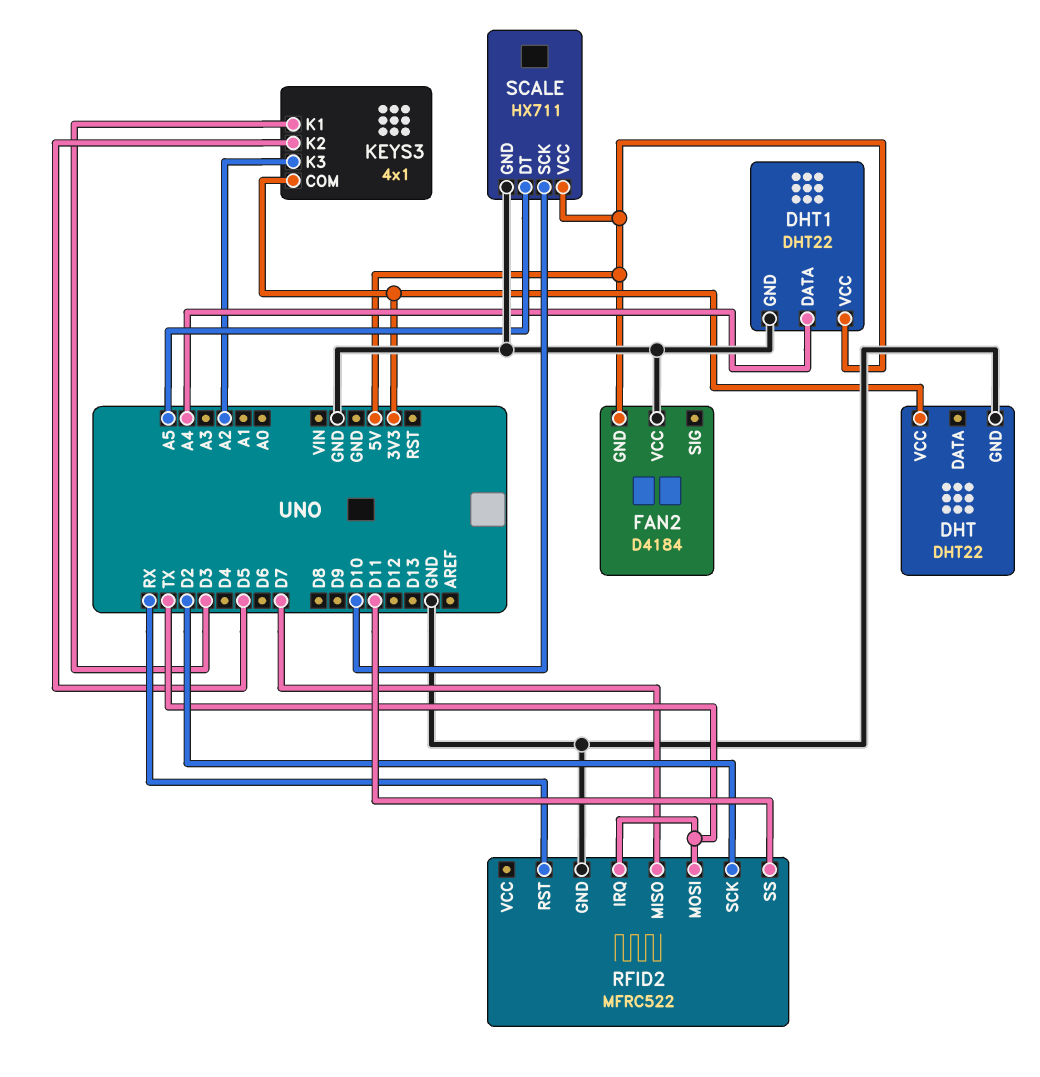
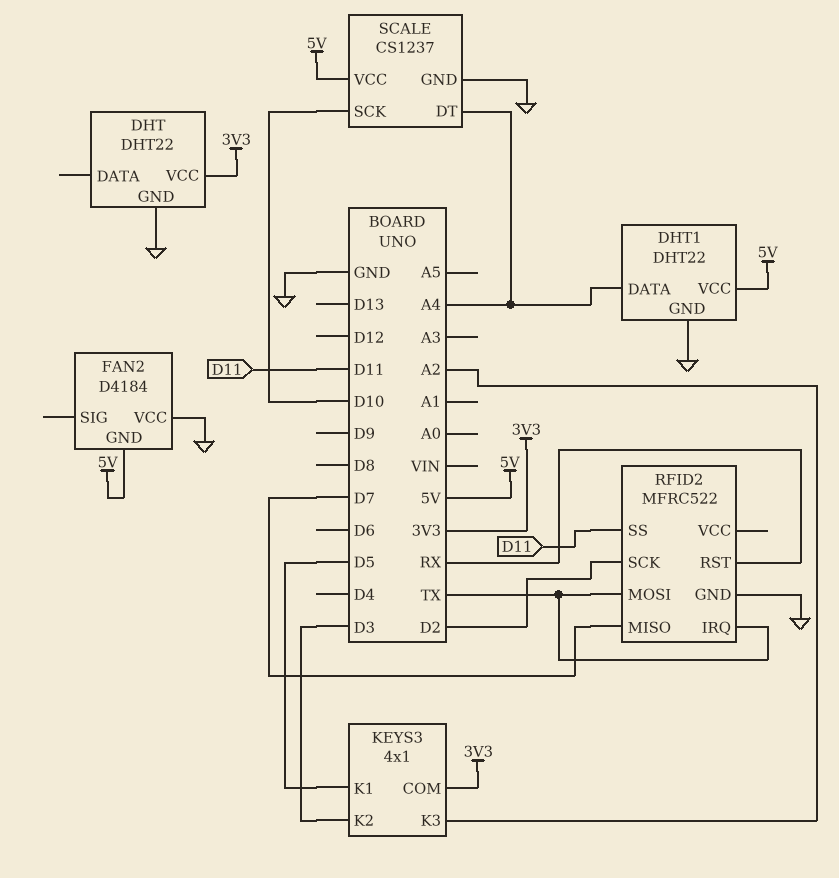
KEYS3 pin K1: D3 -> D5
KEYS3 pin K2: D5 -> D3
SCALE: HX711 -> CS1237
SCALE pin DT: A5 -> A4

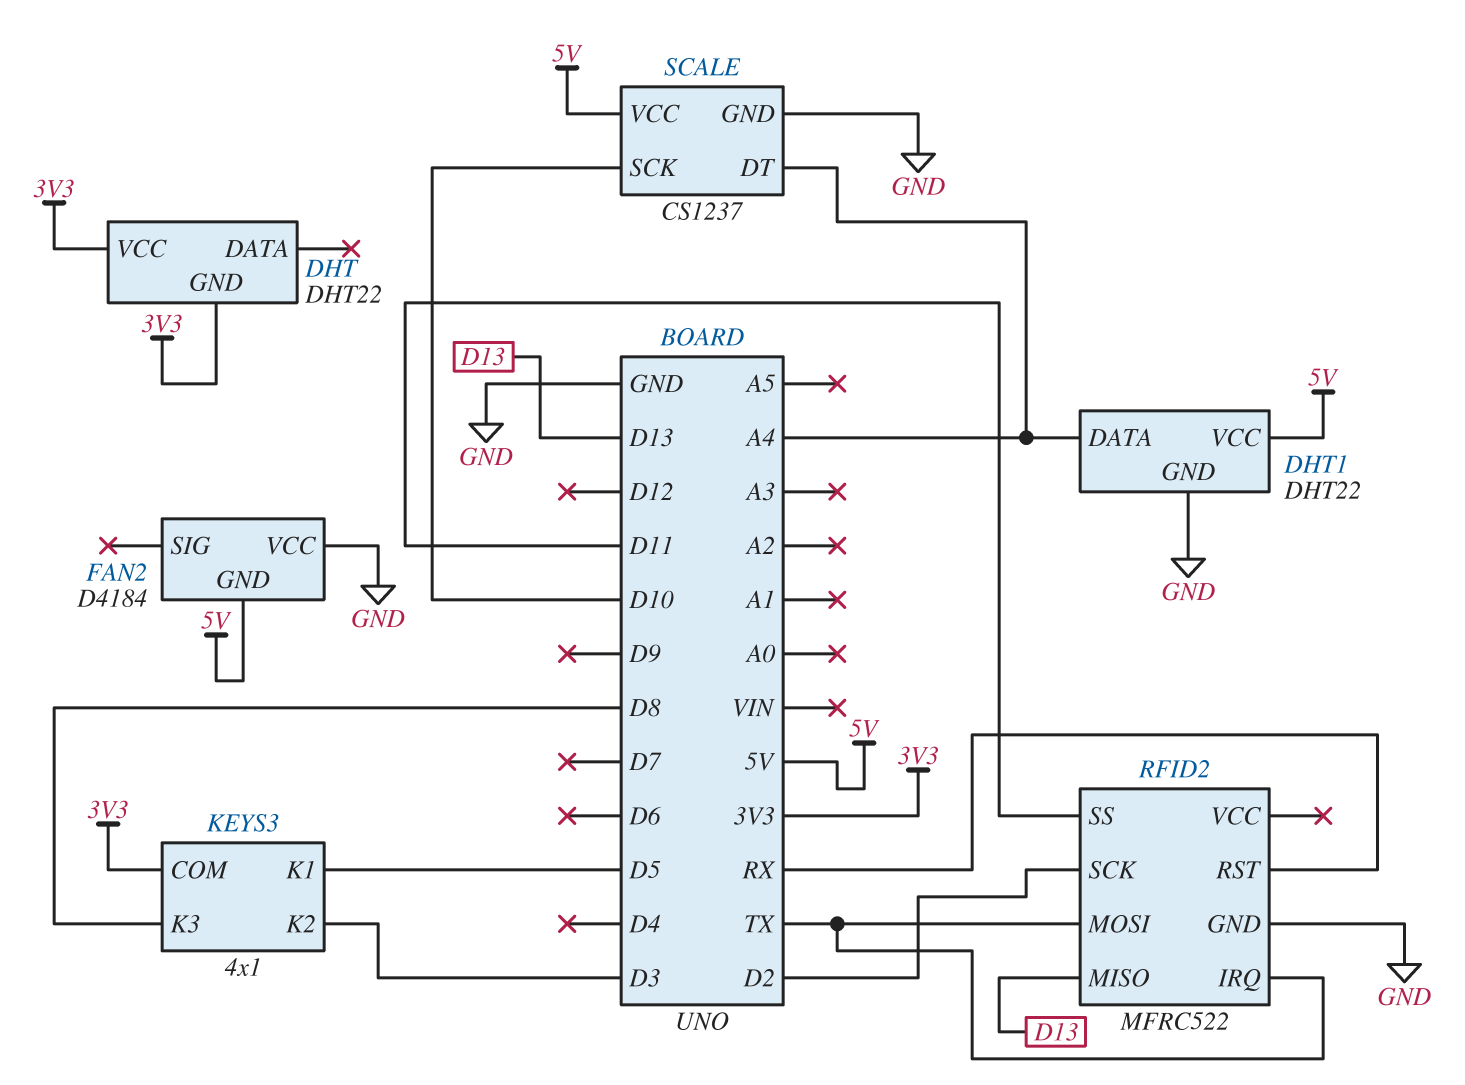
DHT pin GND: GND -> 3V3
KEYS3 pin K3: A2 -> D8
RFID2 pin MISO: D7 -> D13

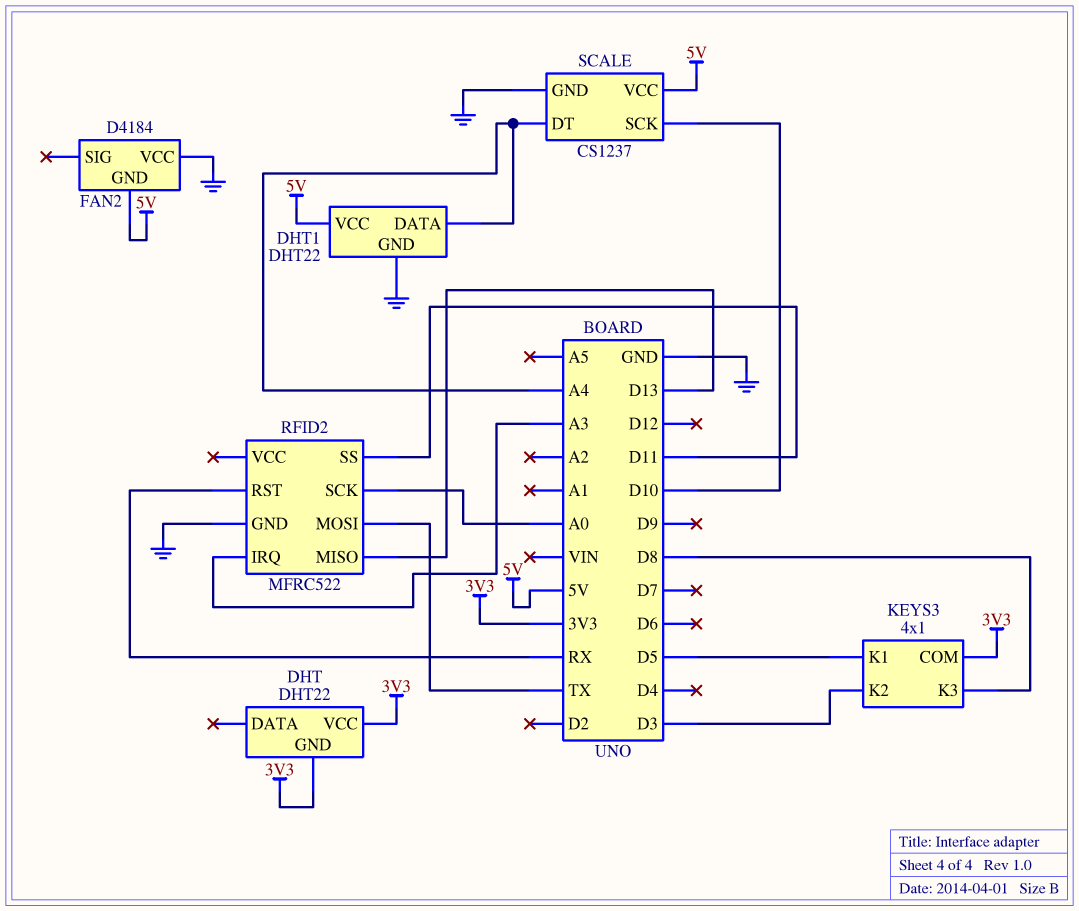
RFID2 pin IRQ: TX -> A3
RFID2 pin SCK: D2 -> A0

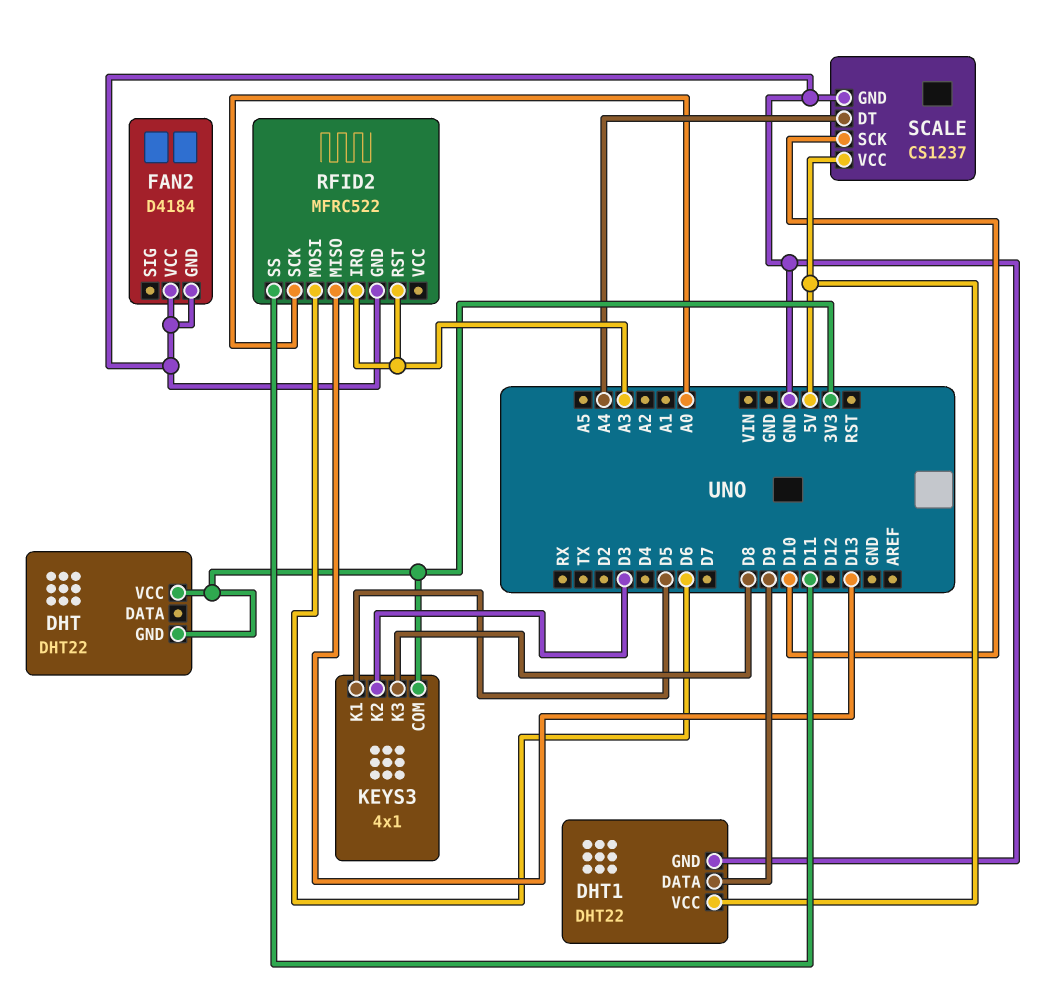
DHT1 pin DATA: A4 -> D9
FAN2 pin GND: 5V -> GND
RFID2 pin MOSI: TX -> D6
RFID2 pin RST: RX -> A3

